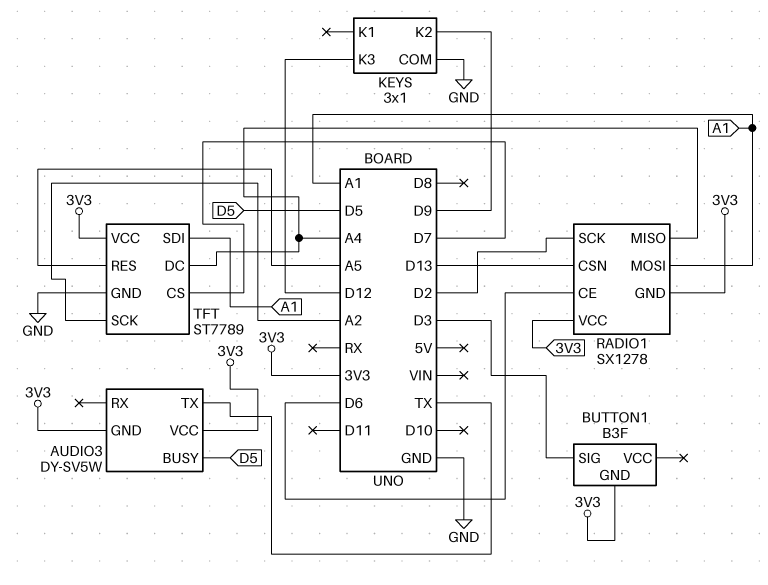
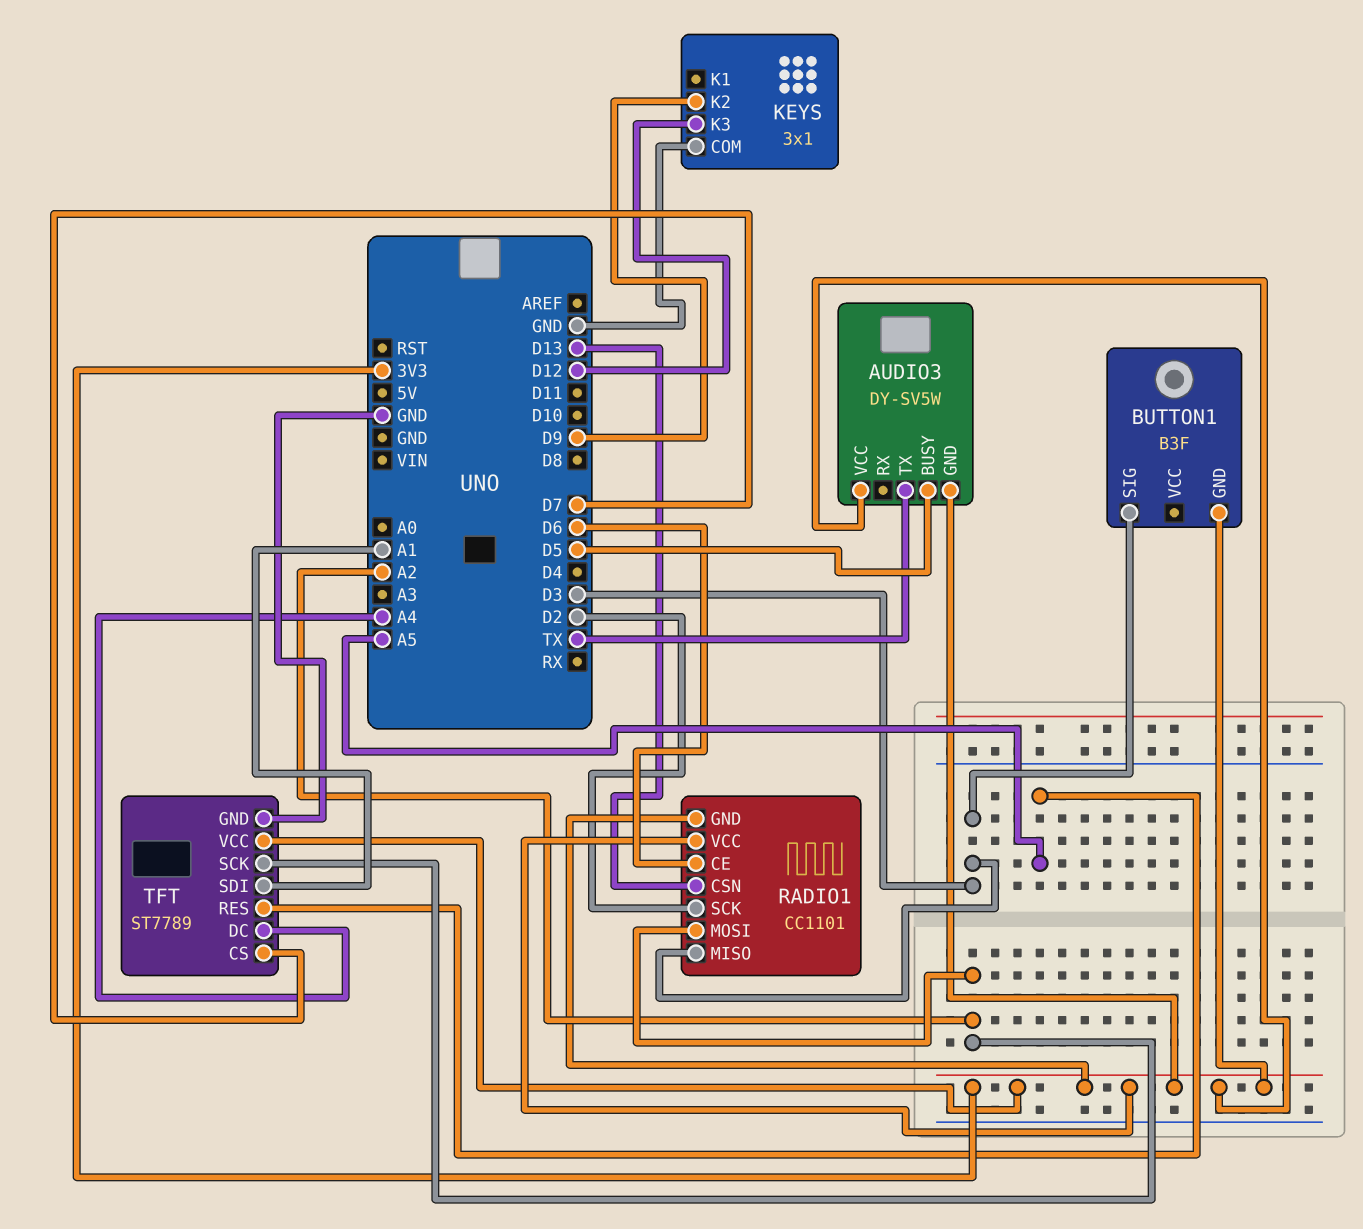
RADIO1: SX1278 -> CC1101
RADIO1 pin MISO: A4 -> D3
RADIO1 pin MOSI: A1 -> A2

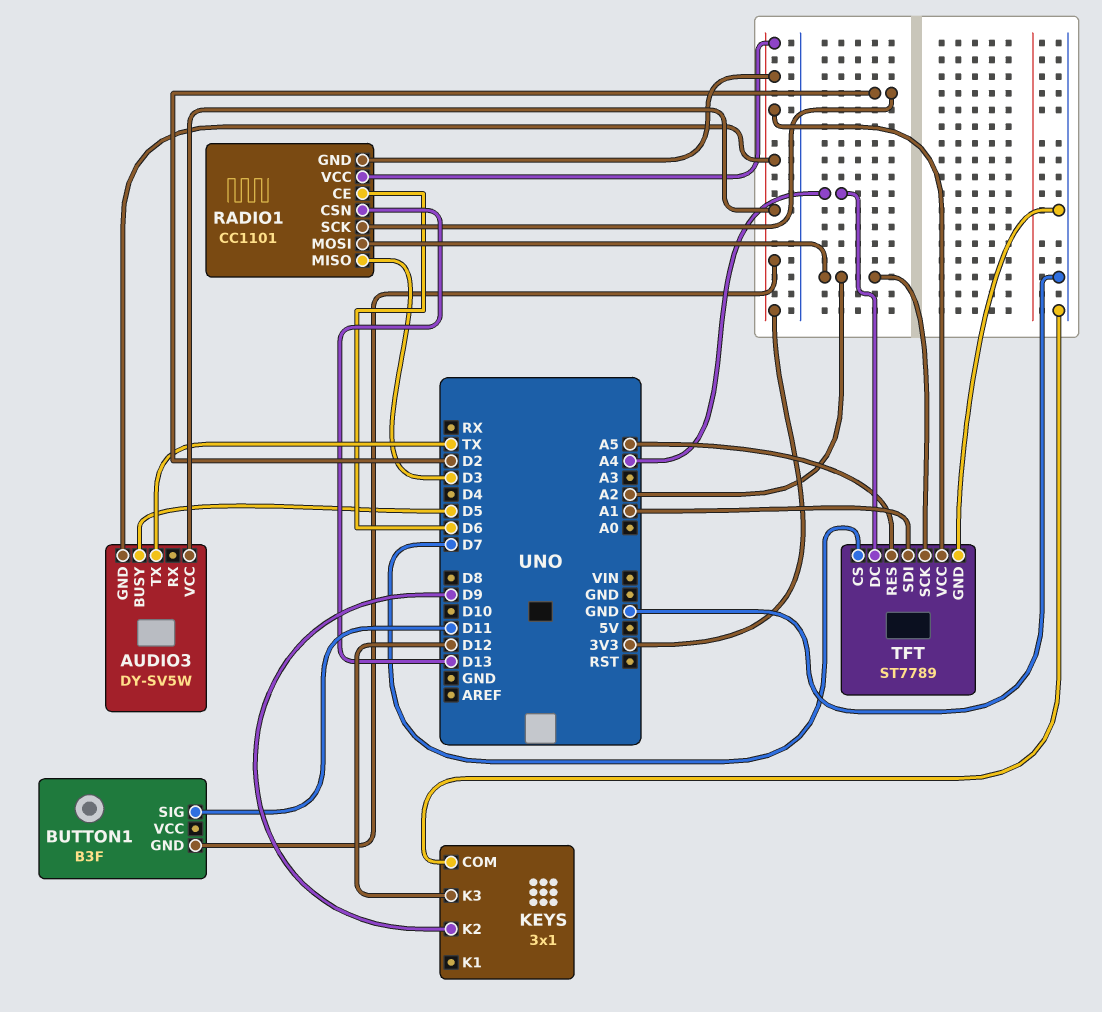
BUTTON1 pin SIG: D3 -> D11

